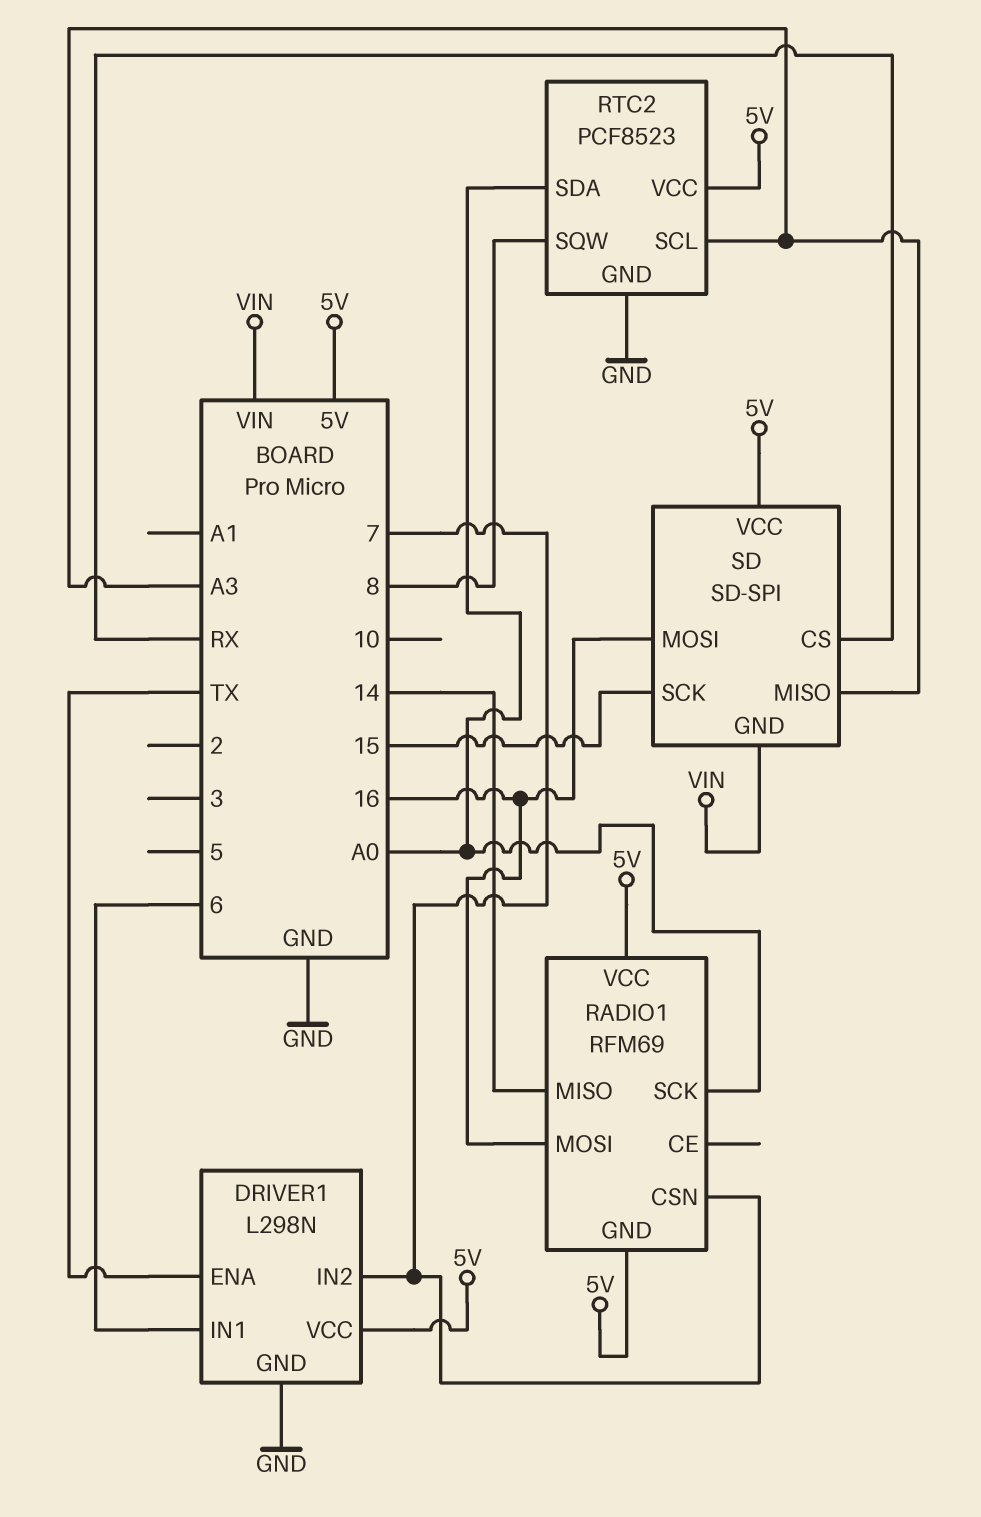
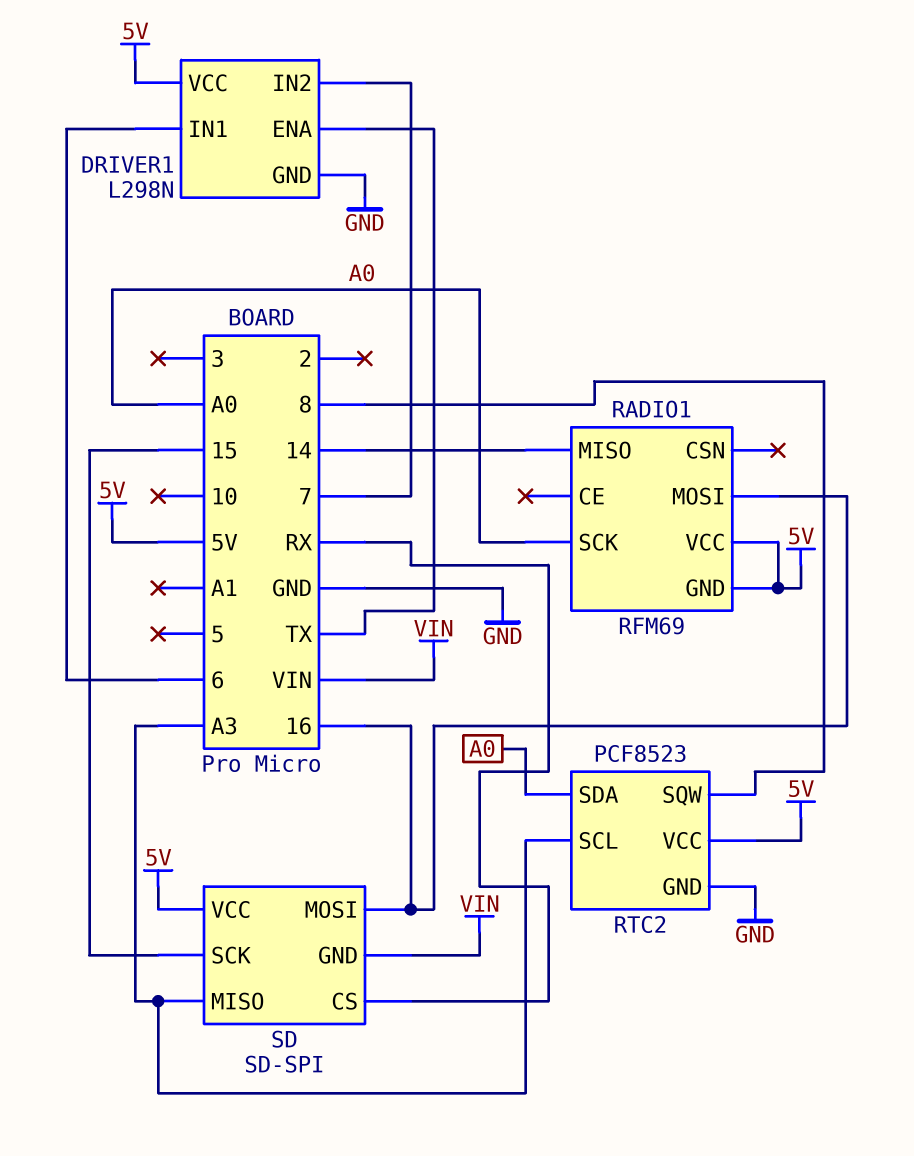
RADIO1 pin CSN: 7 -> none

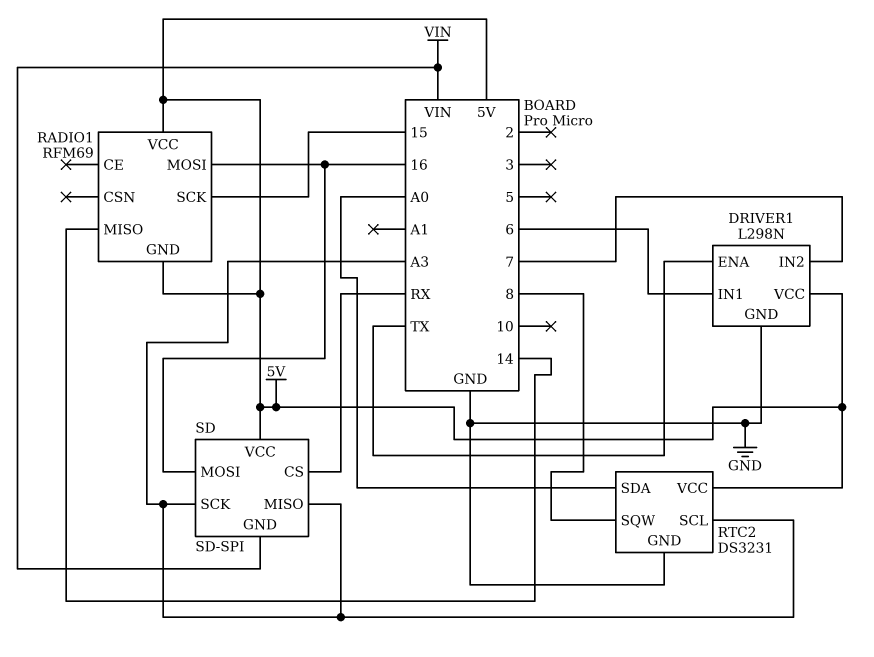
RADIO1 pin SCK: A0 -> 15
RTC2: PCF8523 -> DS3231
SD pin SCK: 15 -> A3

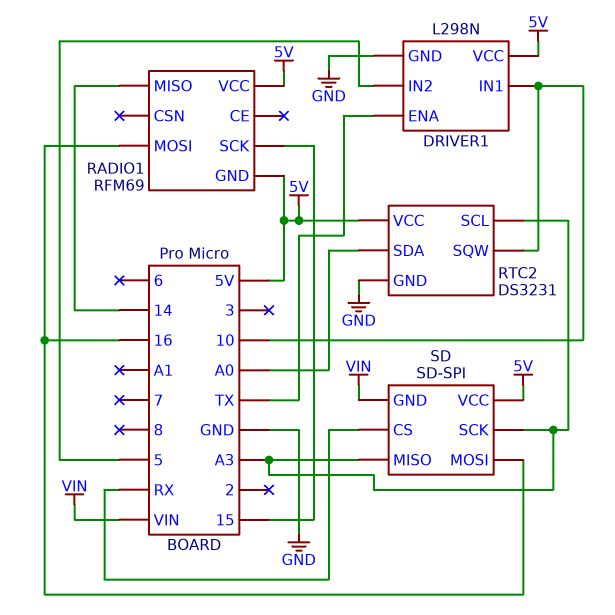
DRIVER1 pin IN1: 6 -> 10
DRIVER1 pin IN2: 7 -> 5
RTC2 pin SQW: 8 -> 10

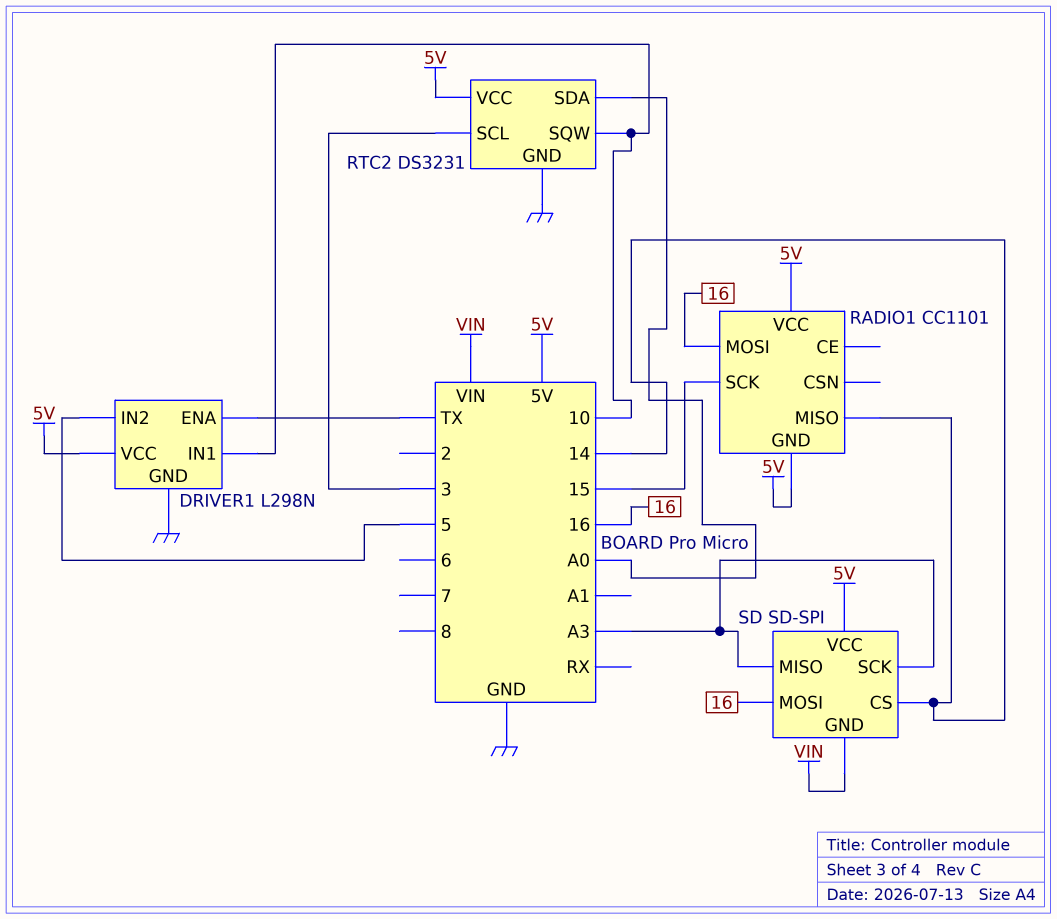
RADIO1: RFM69 -> CC1101
RTC2 pin SCL: A3 -> 3
SD pin CS: RX -> 14

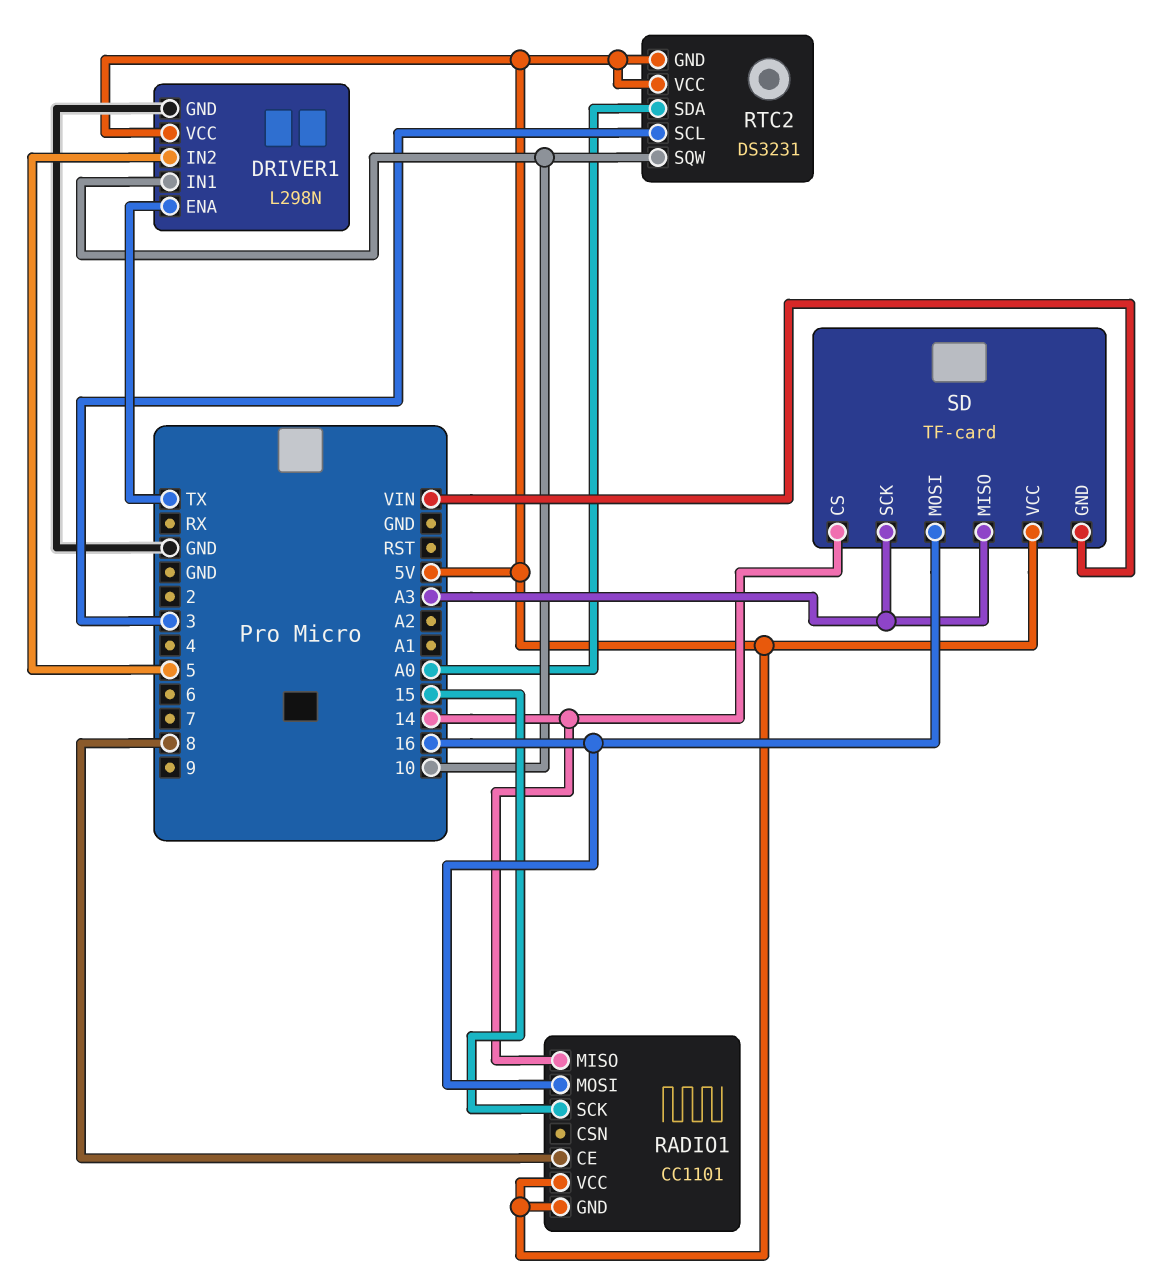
RADIO1 pin CE: none -> 8
RTC2 pin GND: GND -> 5V
SD: SD-SPI -> TF-card

